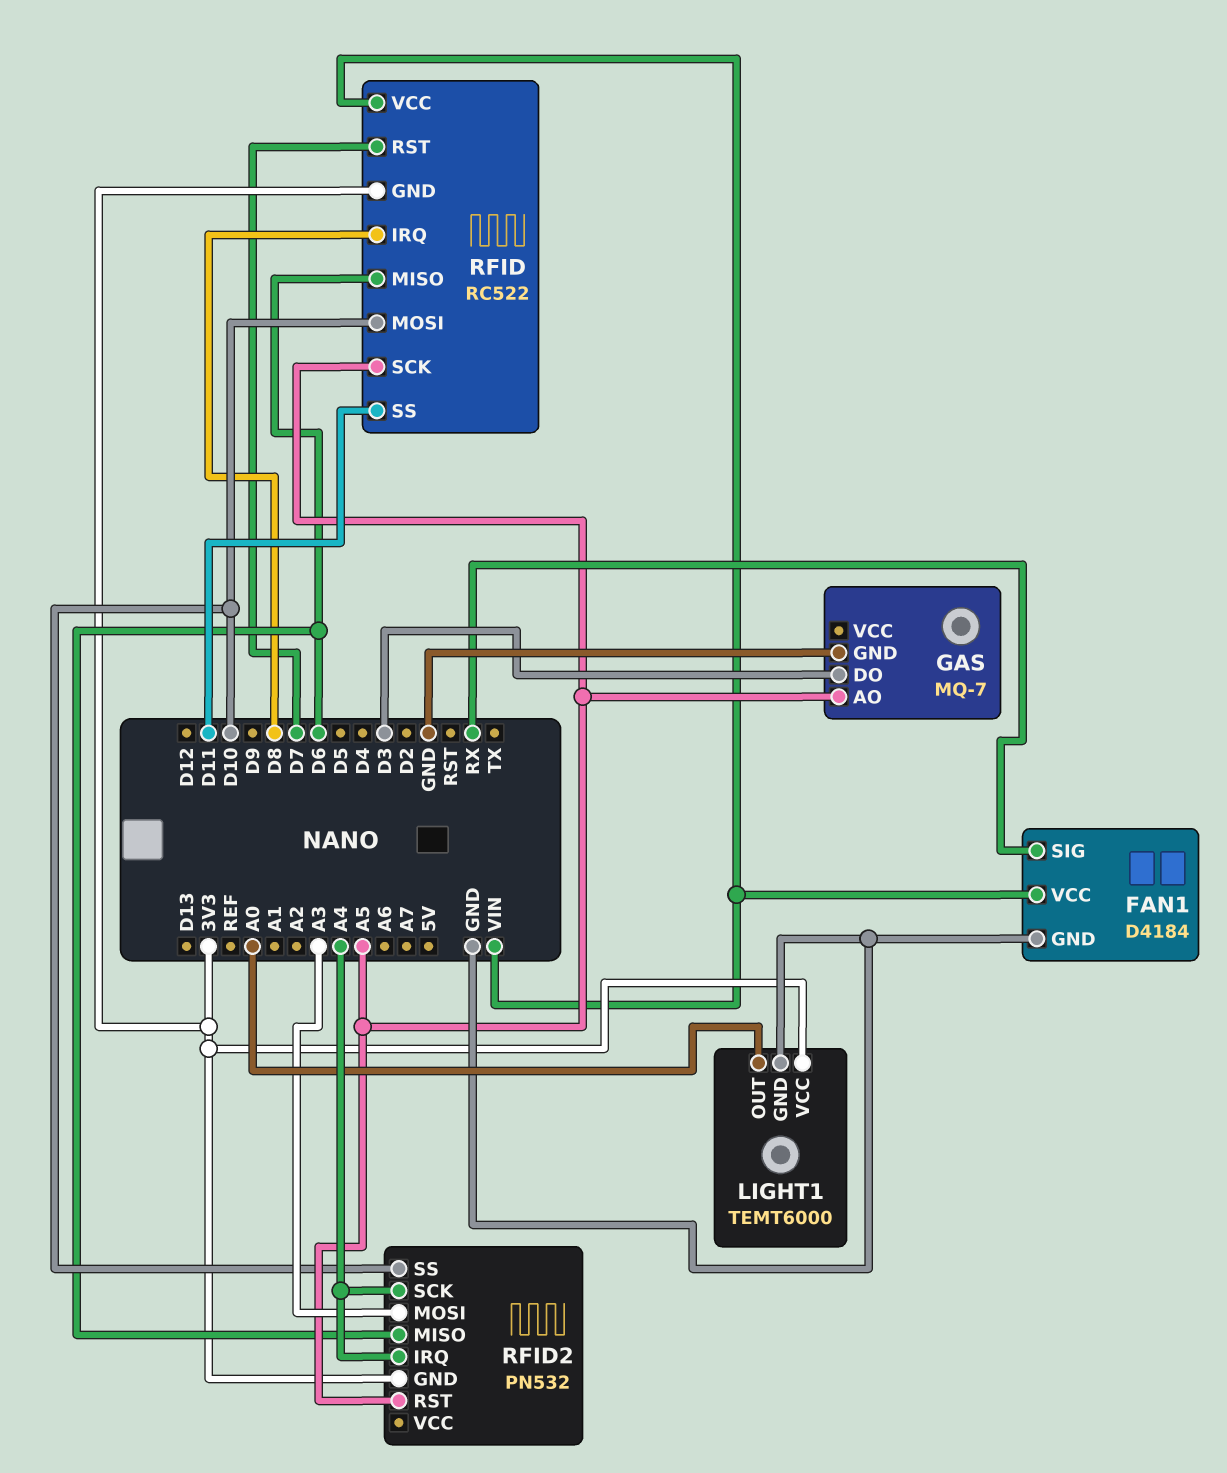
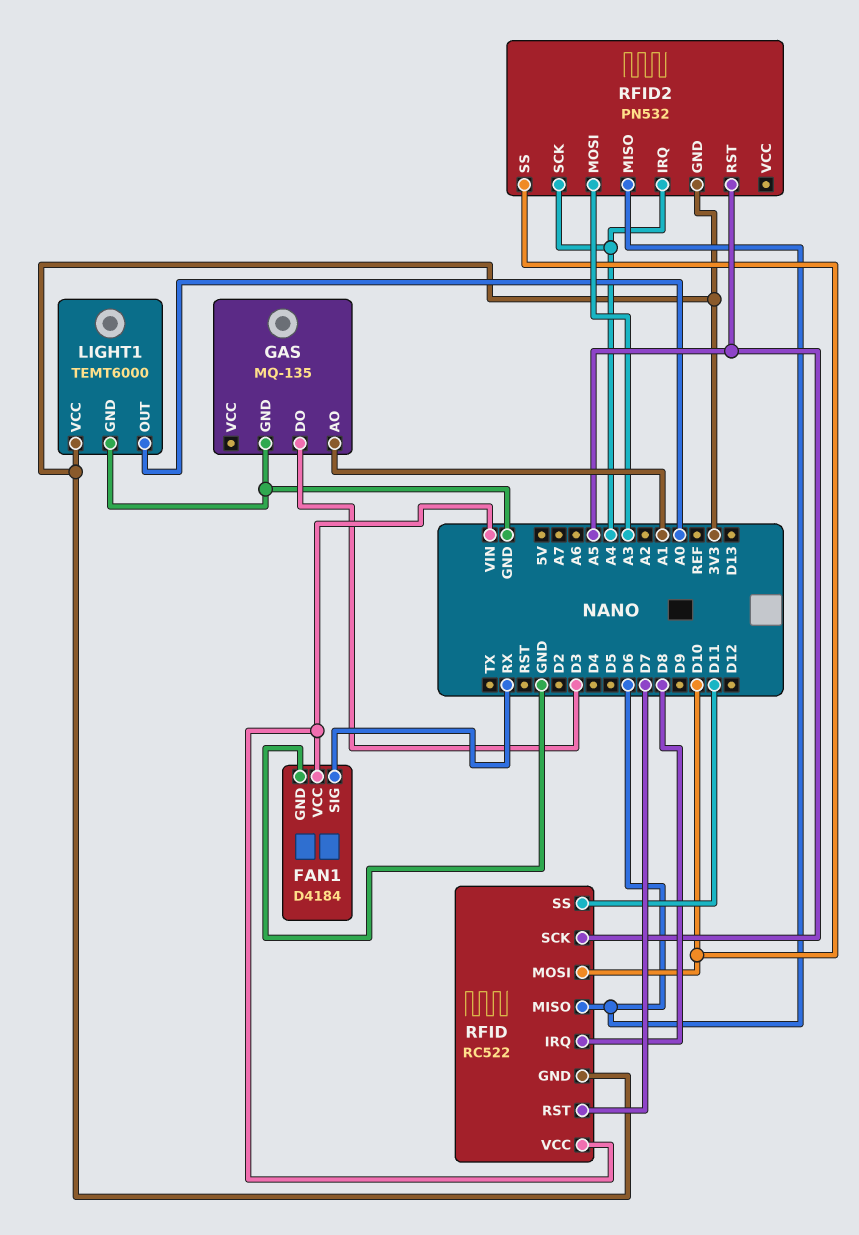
GAS: MQ-7 -> MQ-135
GAS pin AO: A5 -> A1

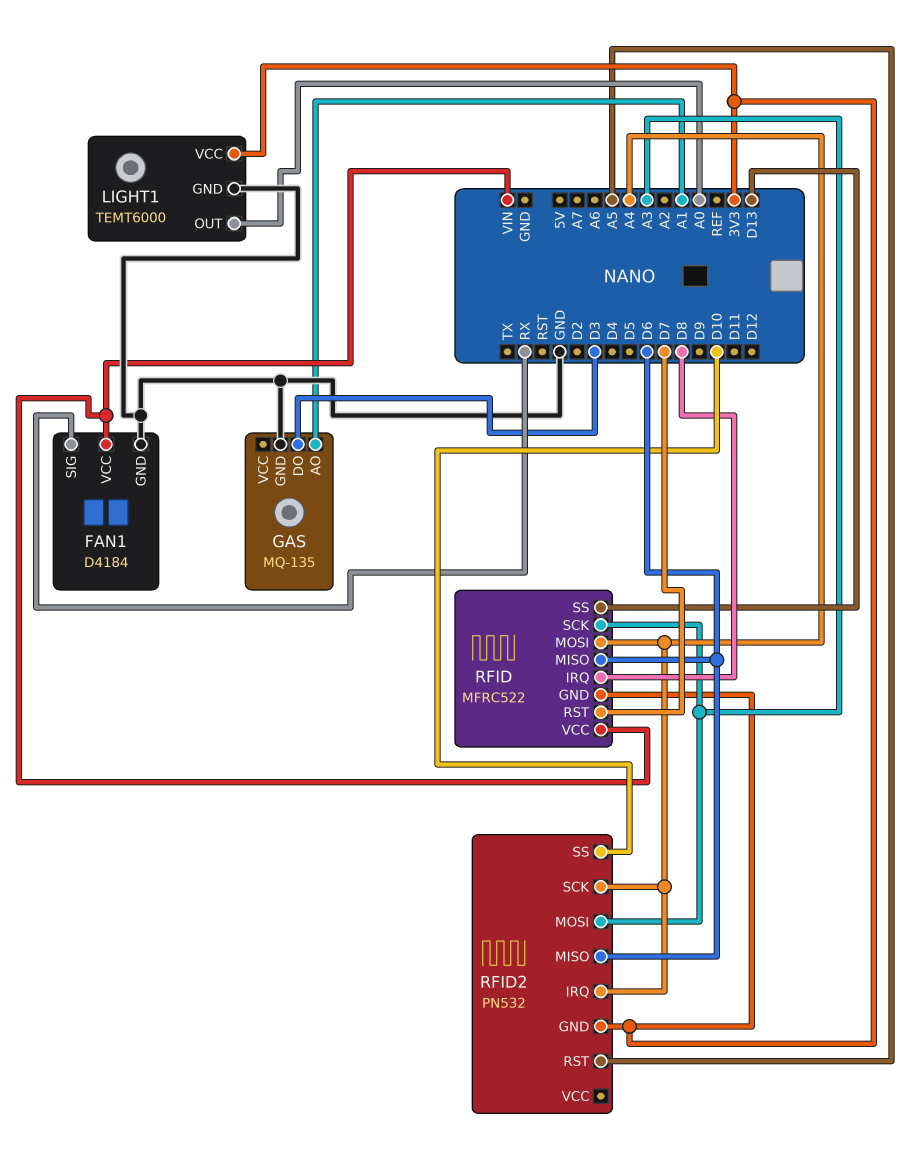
RFID: RC522 -> MFRC522
RFID pin MOSI: D10 -> A4
RFID pin SCK: A5 -> A3
RFID pin SS: D11 -> D13

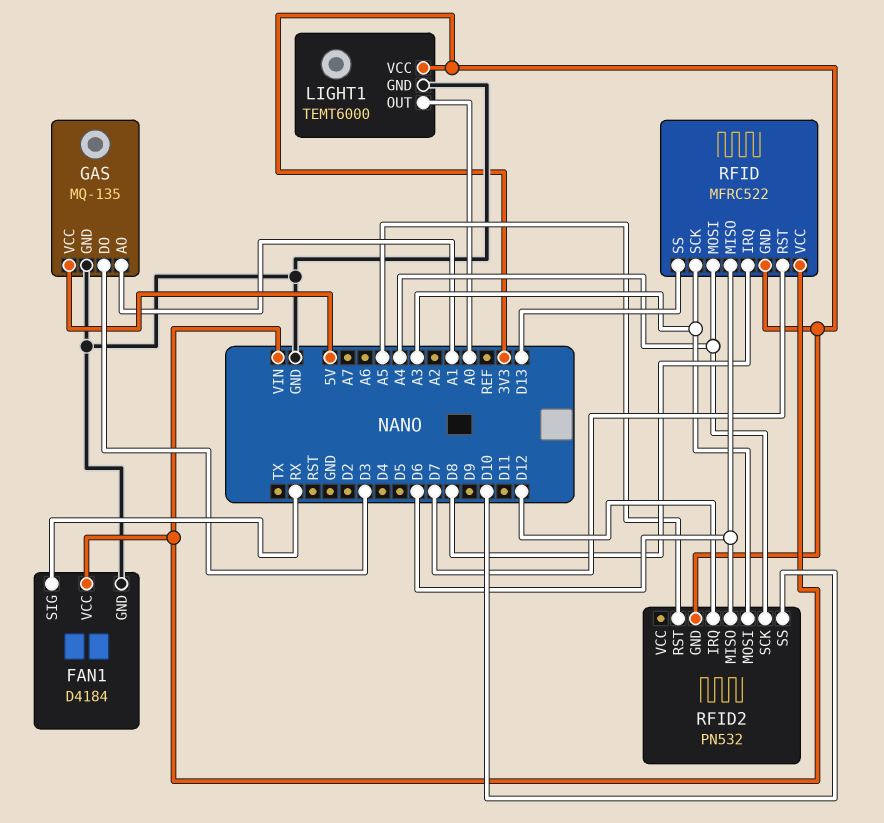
GAS pin VCC: none -> 5V
RFID2 pin IRQ: A4 -> D12

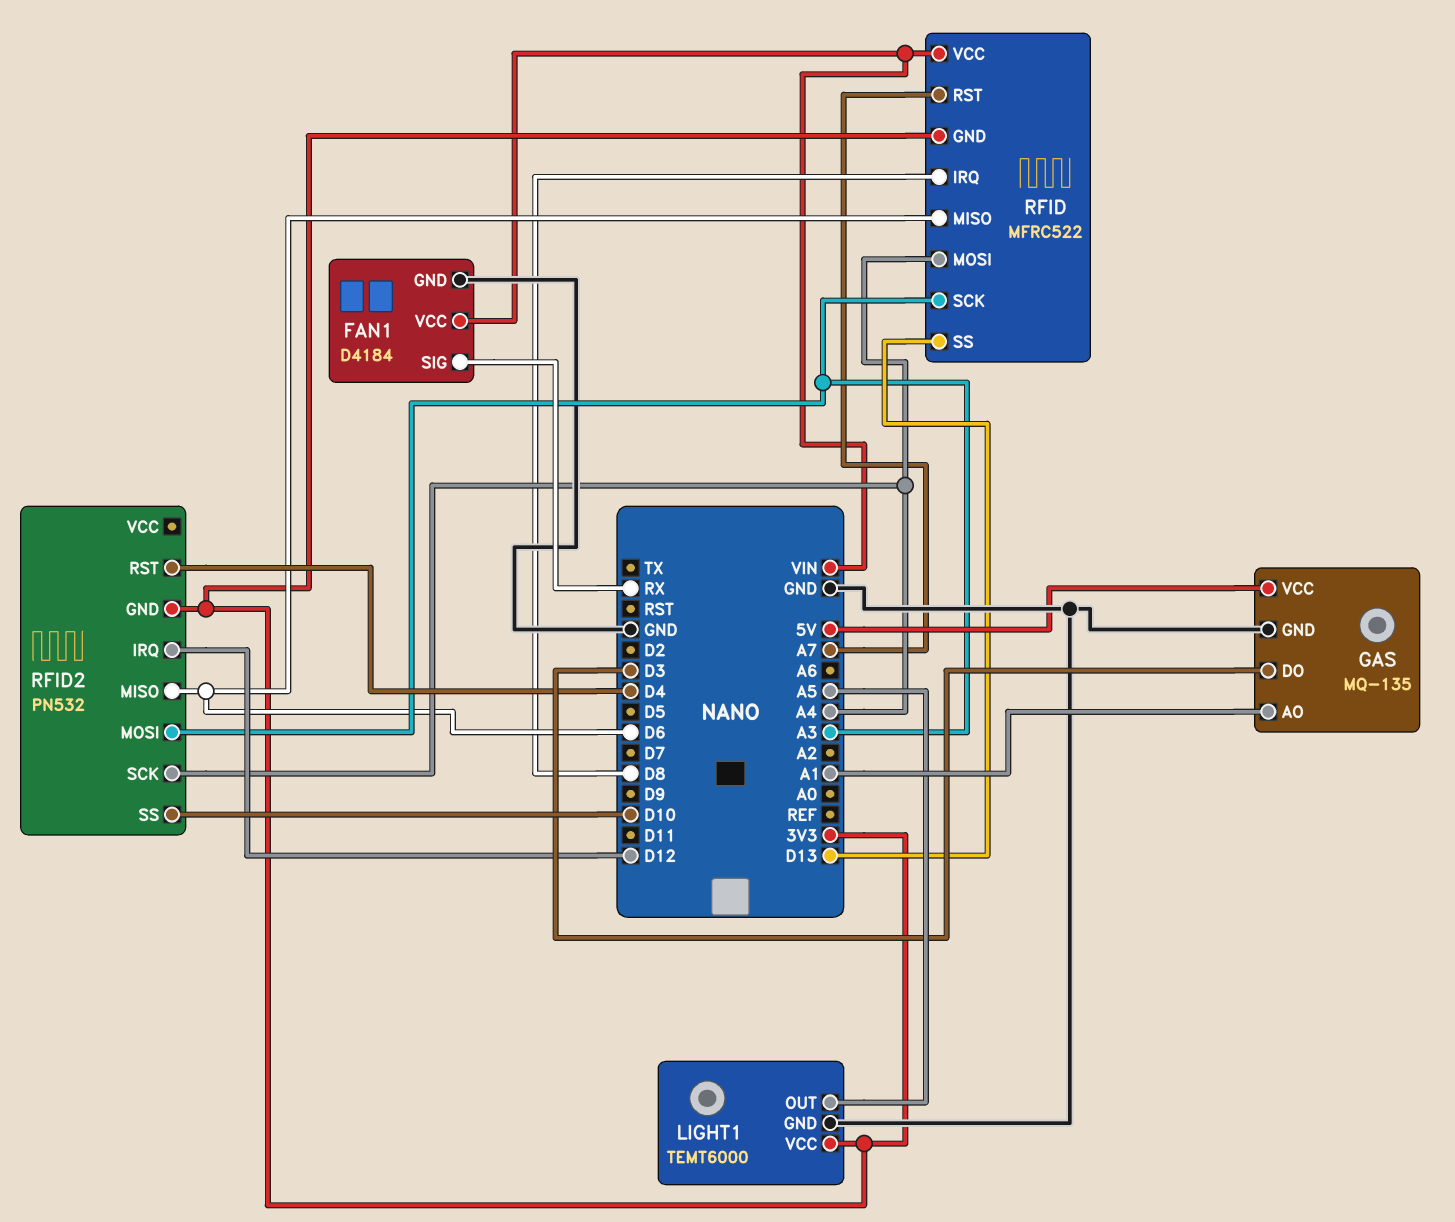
LIGHT1 pin OUT: A0 -> A5
RFID pin RST: D7 -> A7
RFID2 pin RST: A5 -> D4

